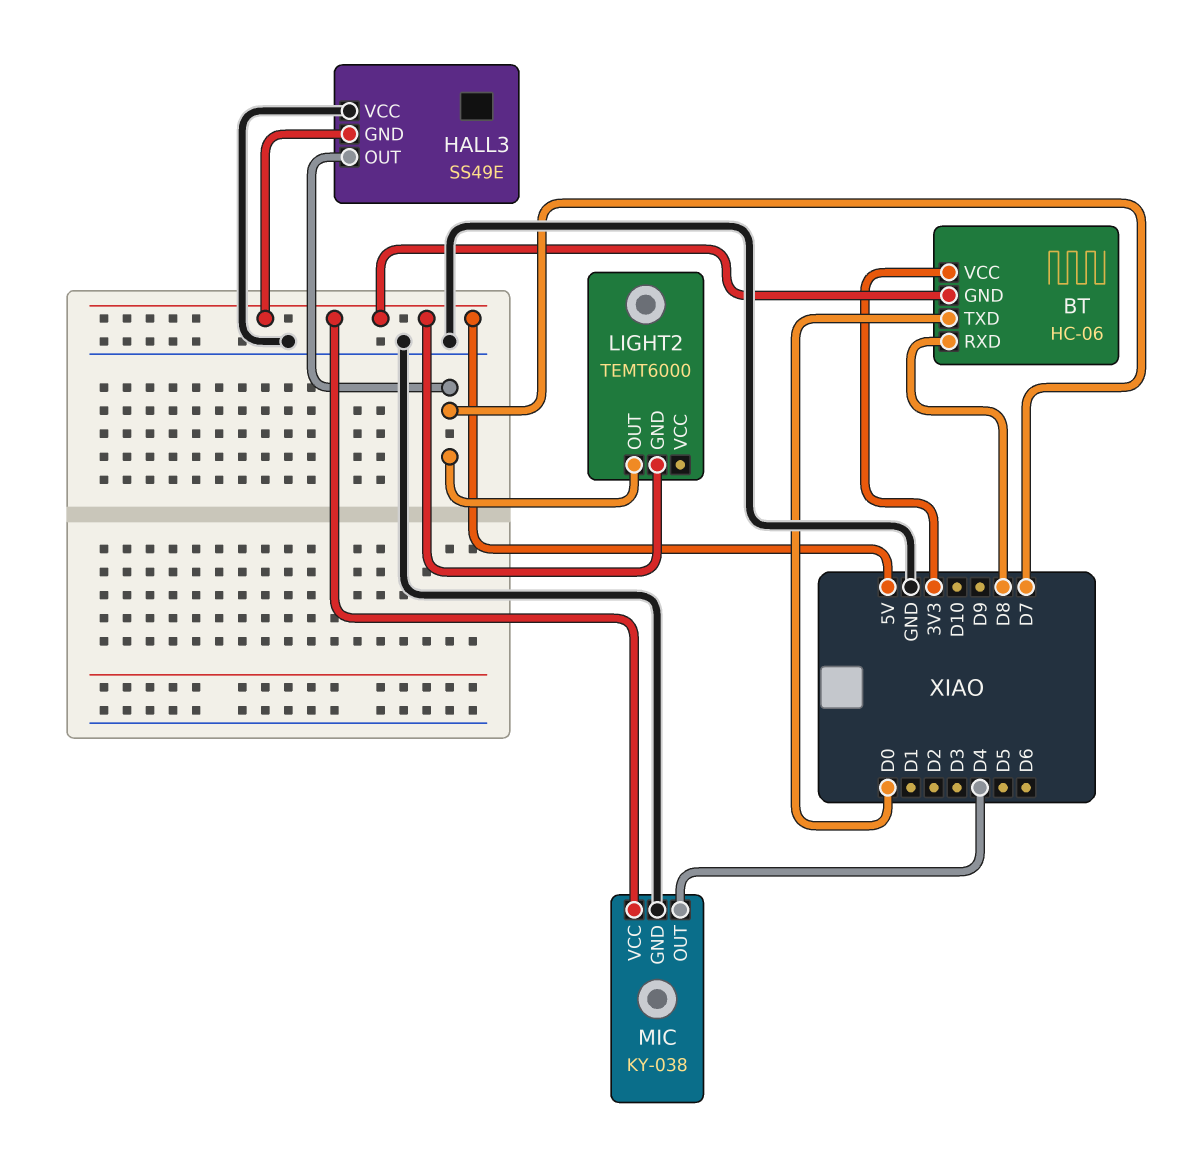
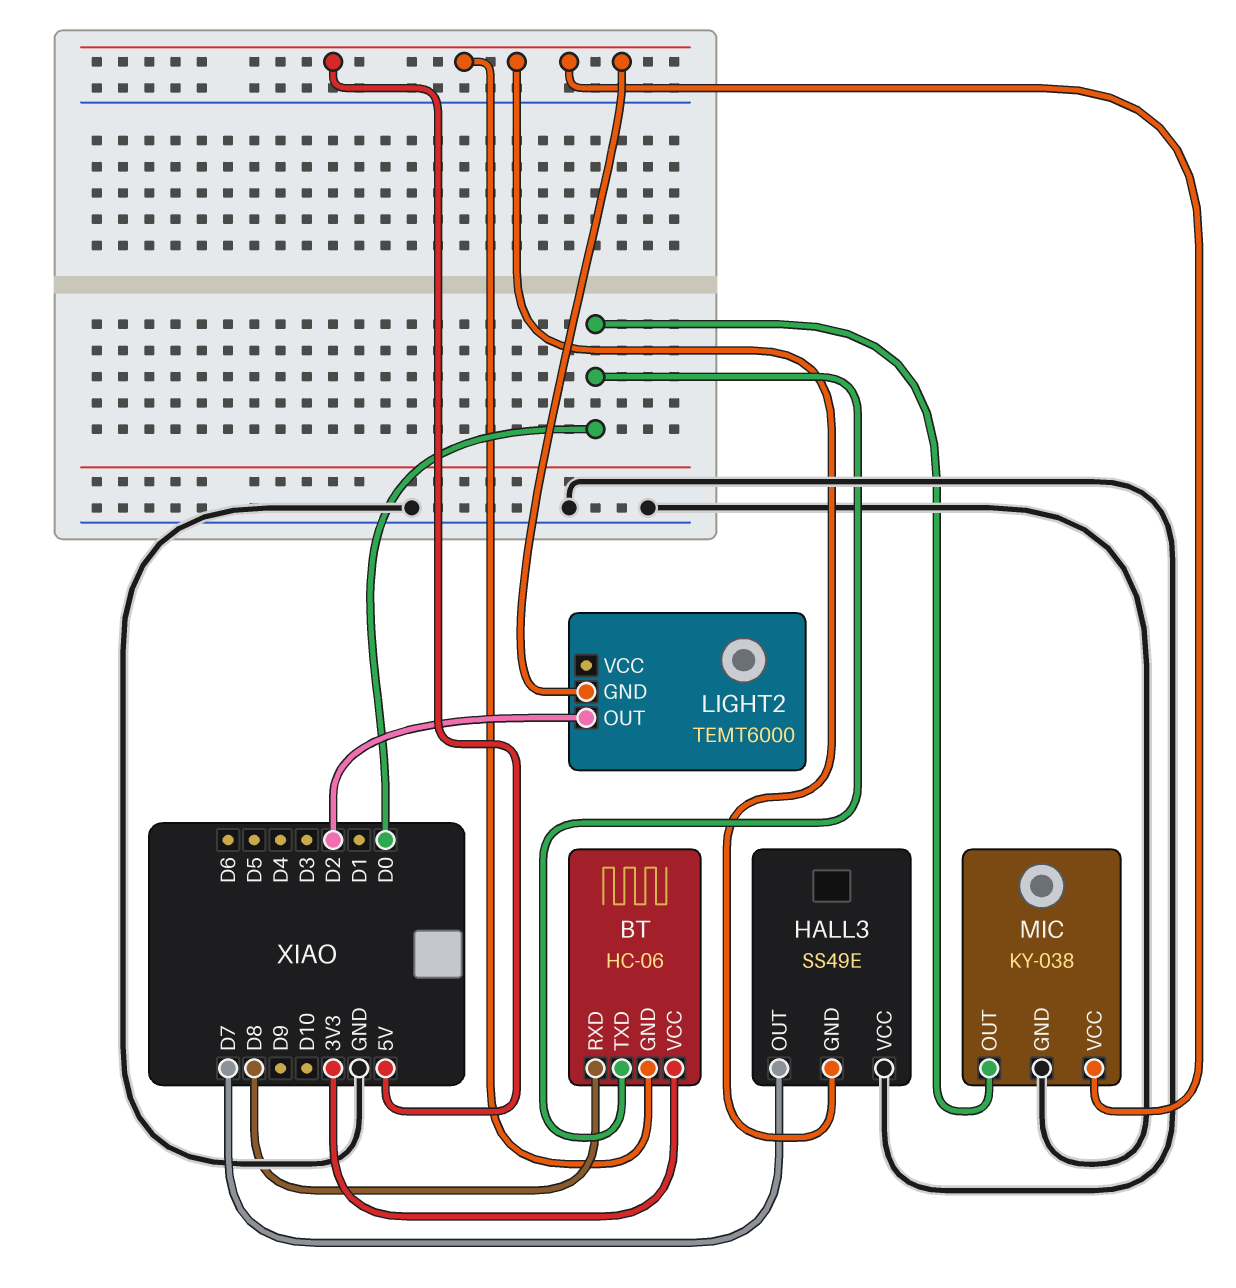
LIGHT2 pin OUT: D7 -> D2
MIC pin OUT: D4 -> D0

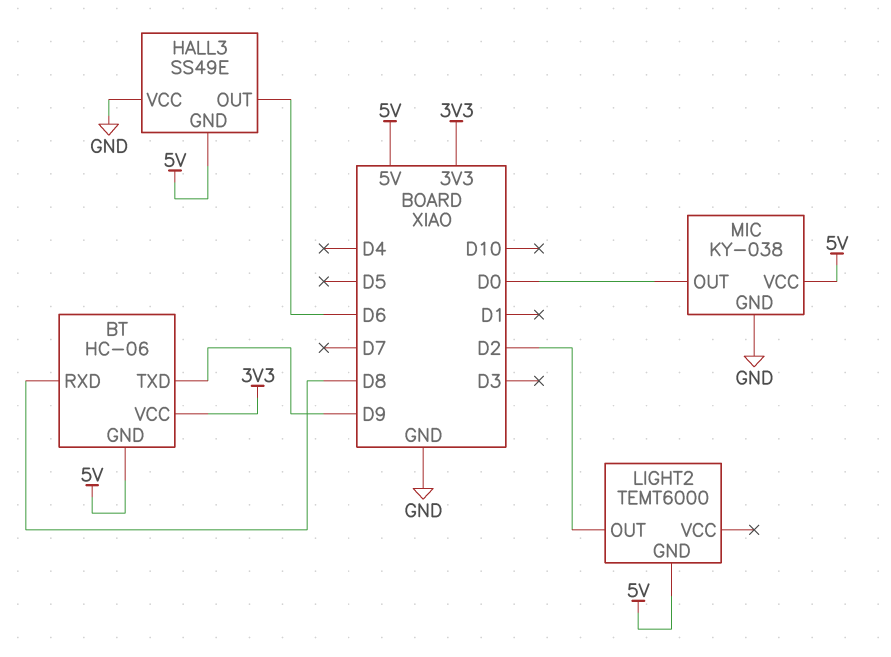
BT pin TXD: D0 -> D9
HALL3 pin OUT: D7 -> D6

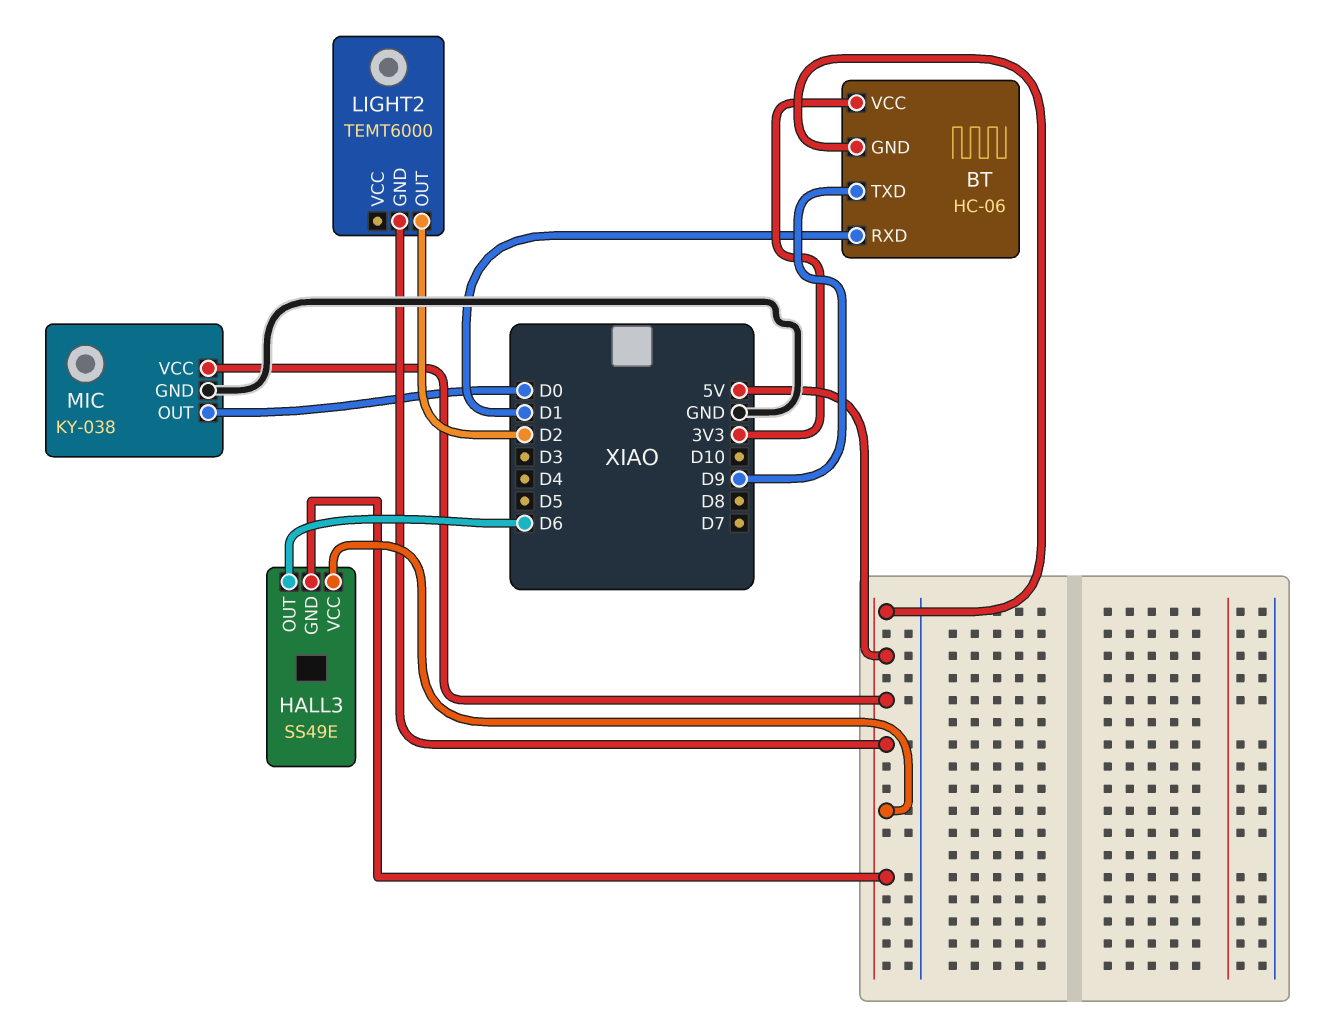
BT pin RXD: D8 -> D1
HALL3 pin VCC: GND -> 5V

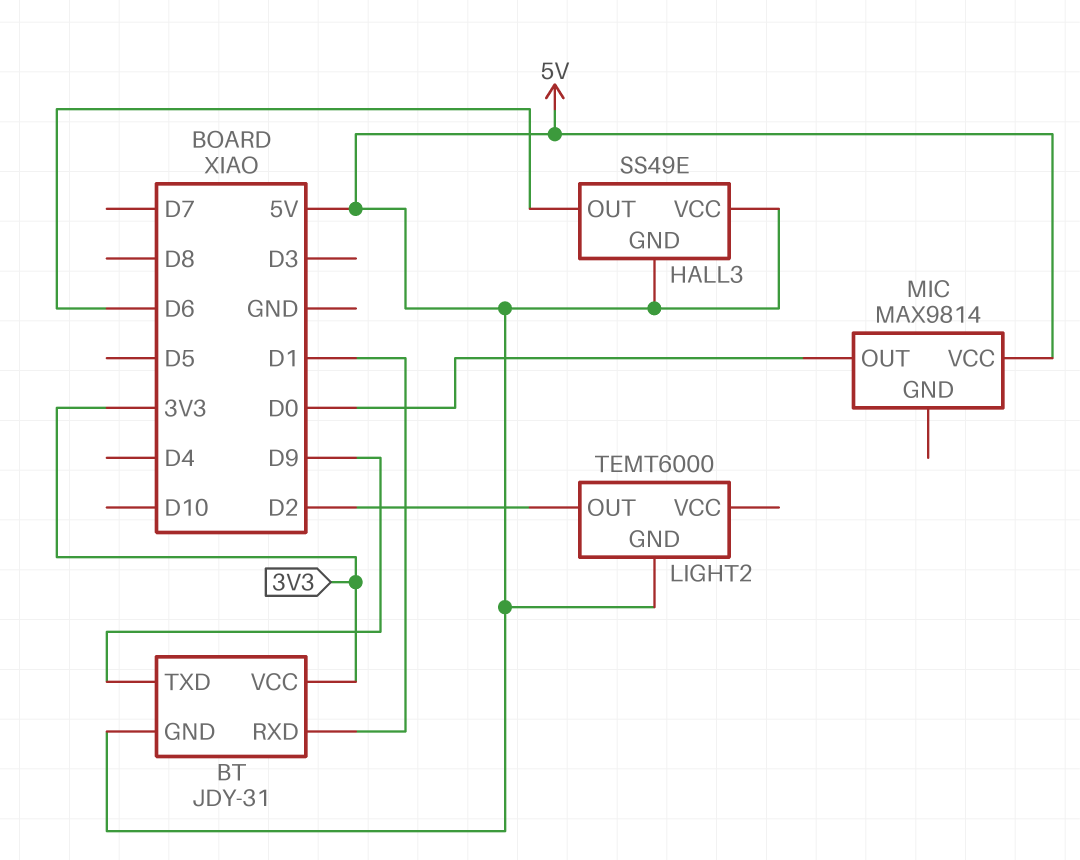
BT: HC-06 -> JDY-31
MIC: KY-038 -> MAX9814
MIC pin GND: GND -> none

